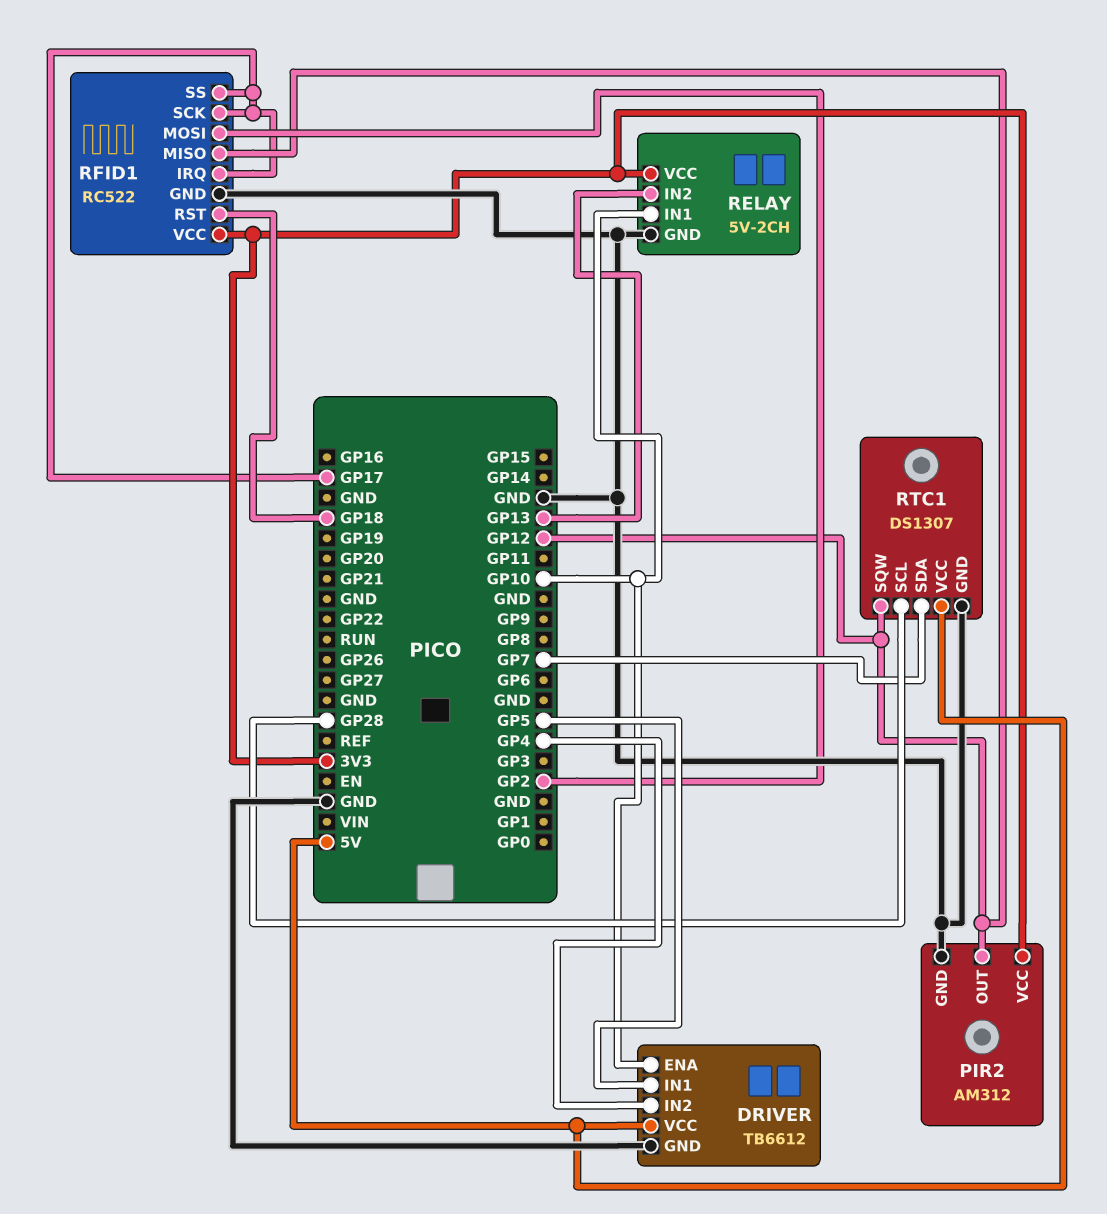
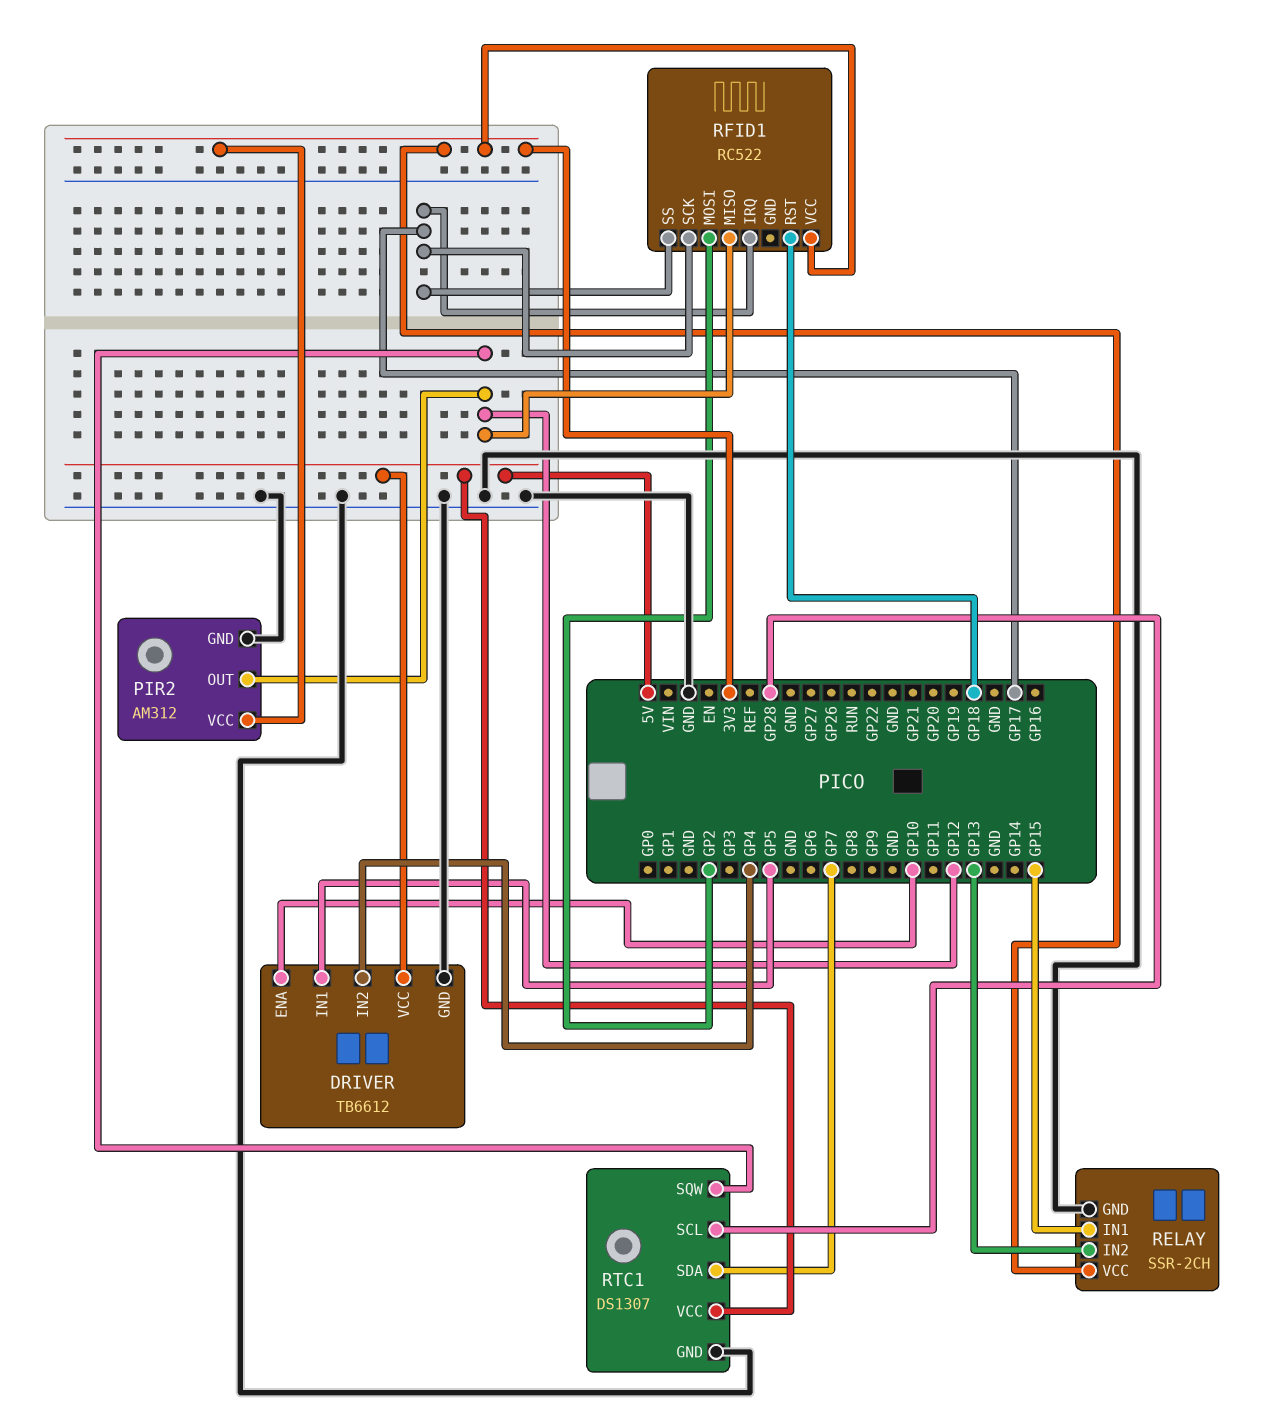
RELAY: 5V-2CH -> SSR-2CH
RELAY pin IN1: GP10 -> GP15
RFID1 pin GND: GND -> none

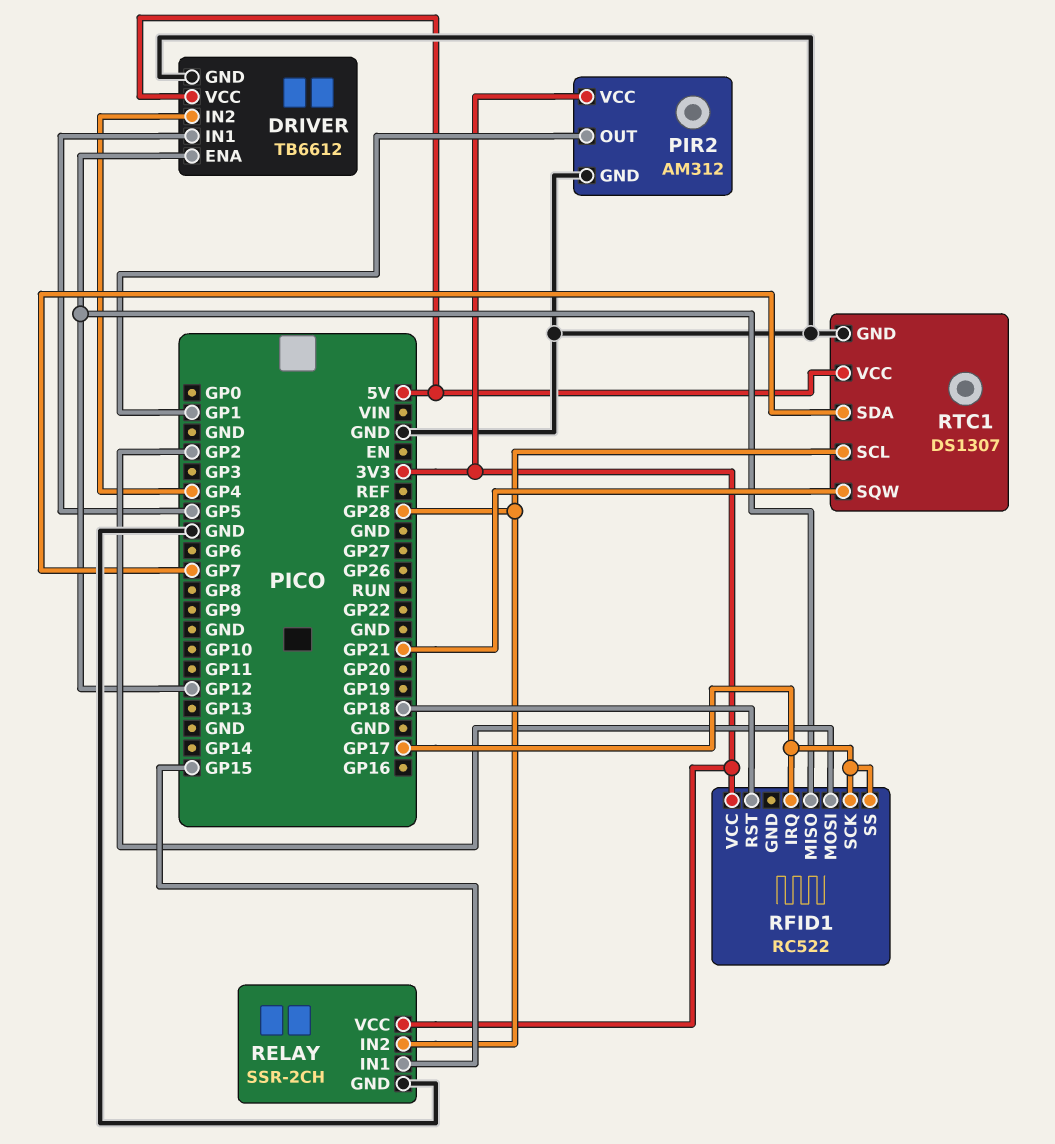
DRIVER pin ENA: GP10 -> GP12
PIR2 pin OUT: GP12 -> GP1
RELAY pin IN2: GP13 -> GP28
RTC1 pin SQW: GP12 -> GP21

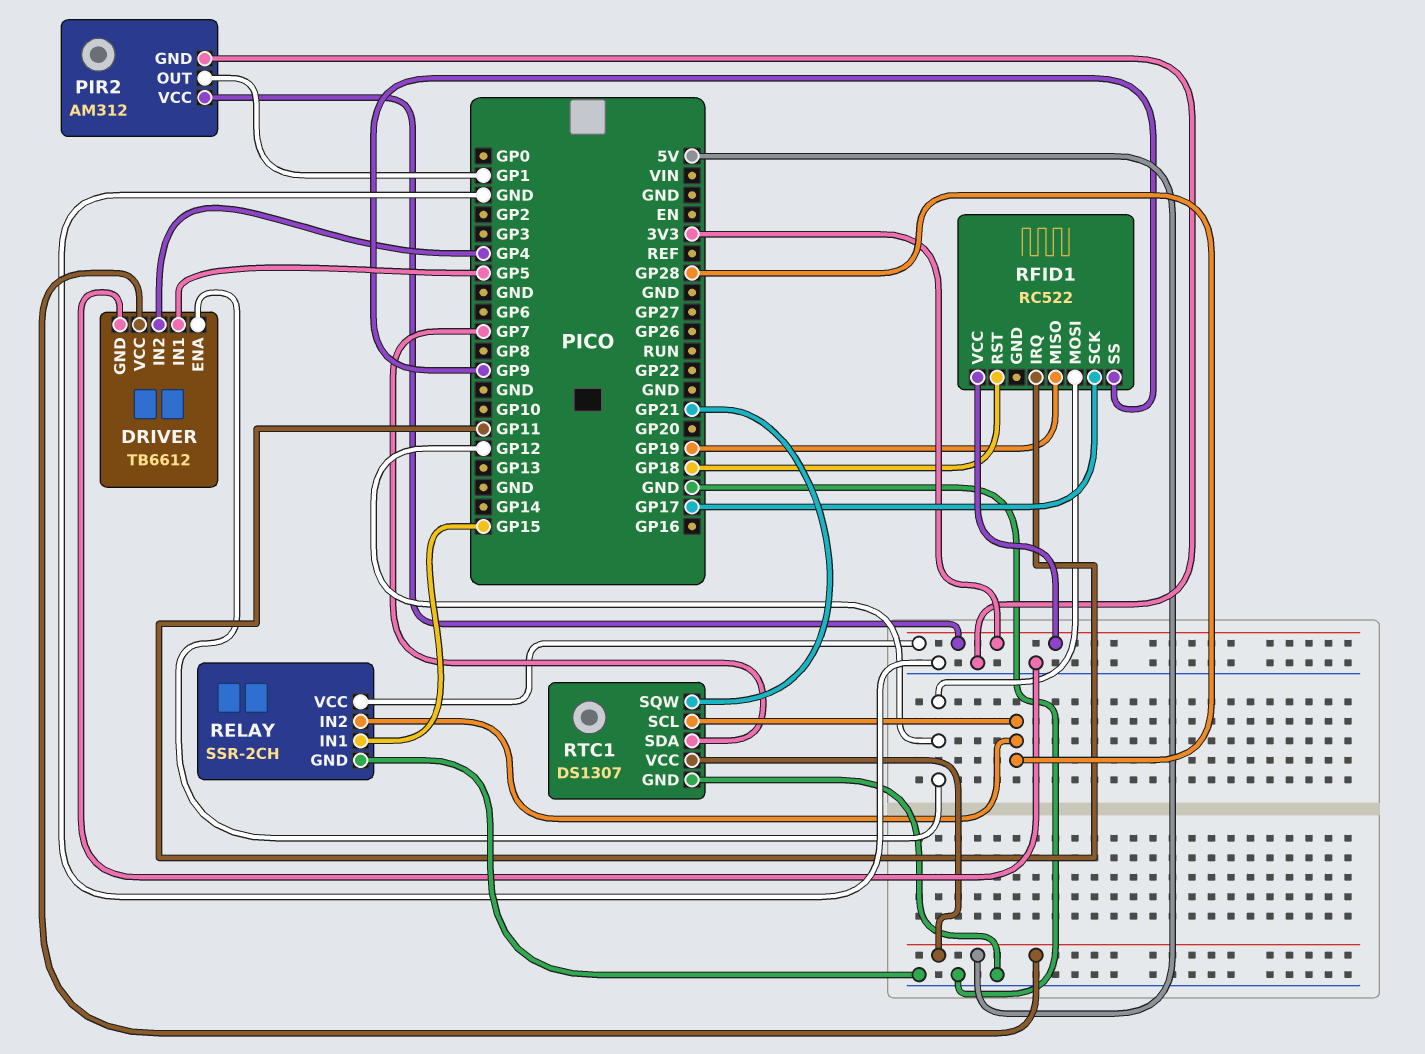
RFID1 pin IRQ: GP17 -> GP11
RFID1 pin MISO: GP12 -> GP19
RFID1 pin MOSI: GP2 -> GP12
RFID1 pin SS: GP17 -> GP9

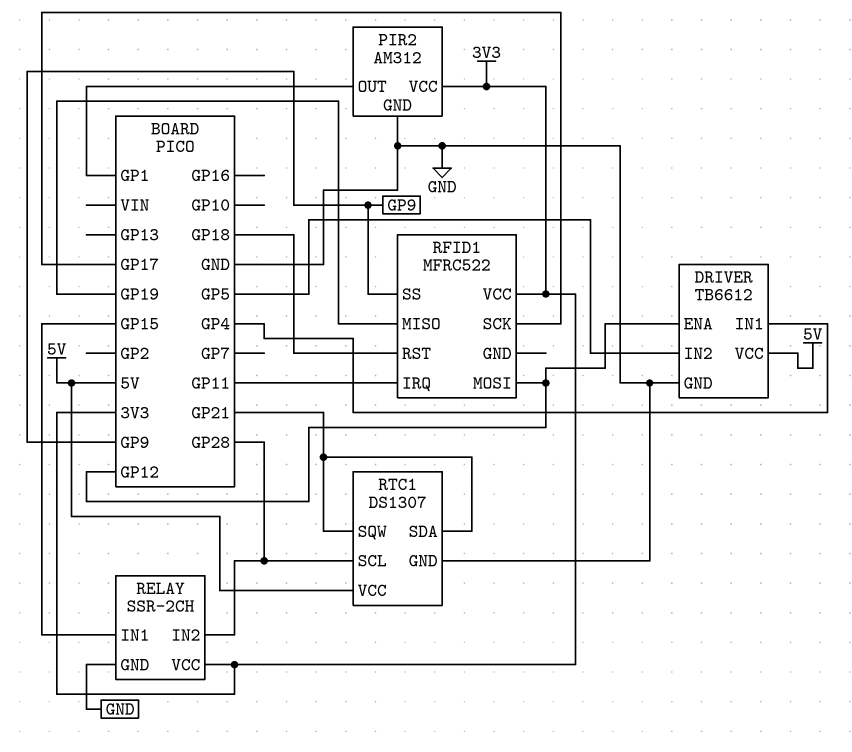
DRIVER pin IN1: GP5 -> GP4
DRIVER pin IN2: GP4 -> GP5
RFID1: RC522 -> MFRC522
RTC1 pin SDA: GP7 -> GP21

